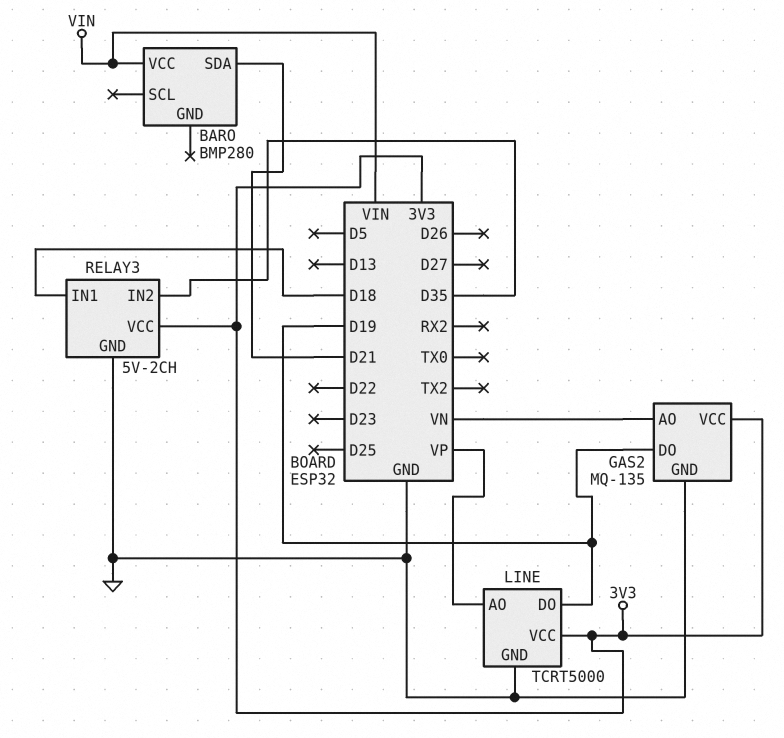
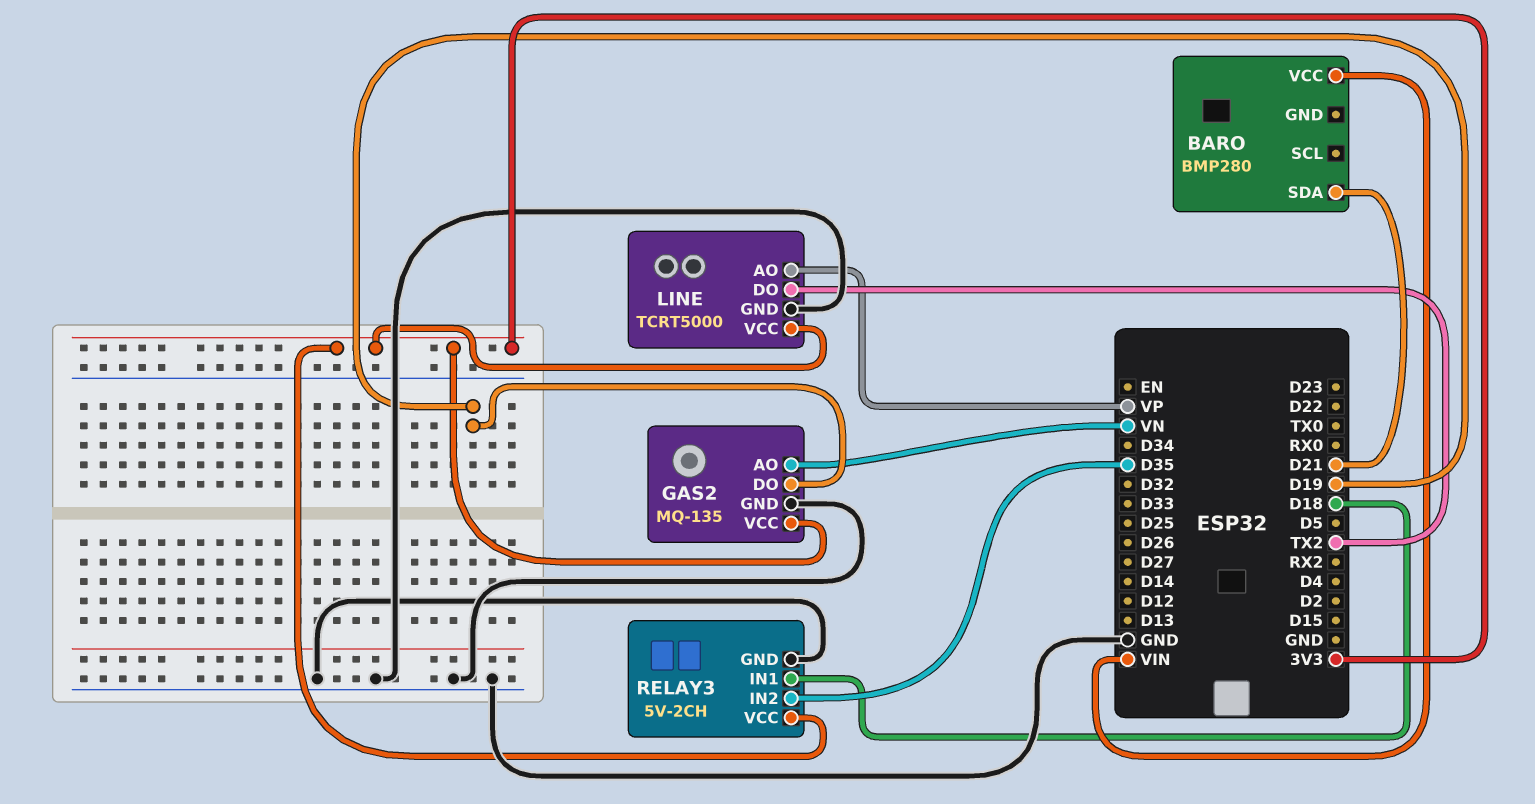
LINE pin DO: D19 -> TX2

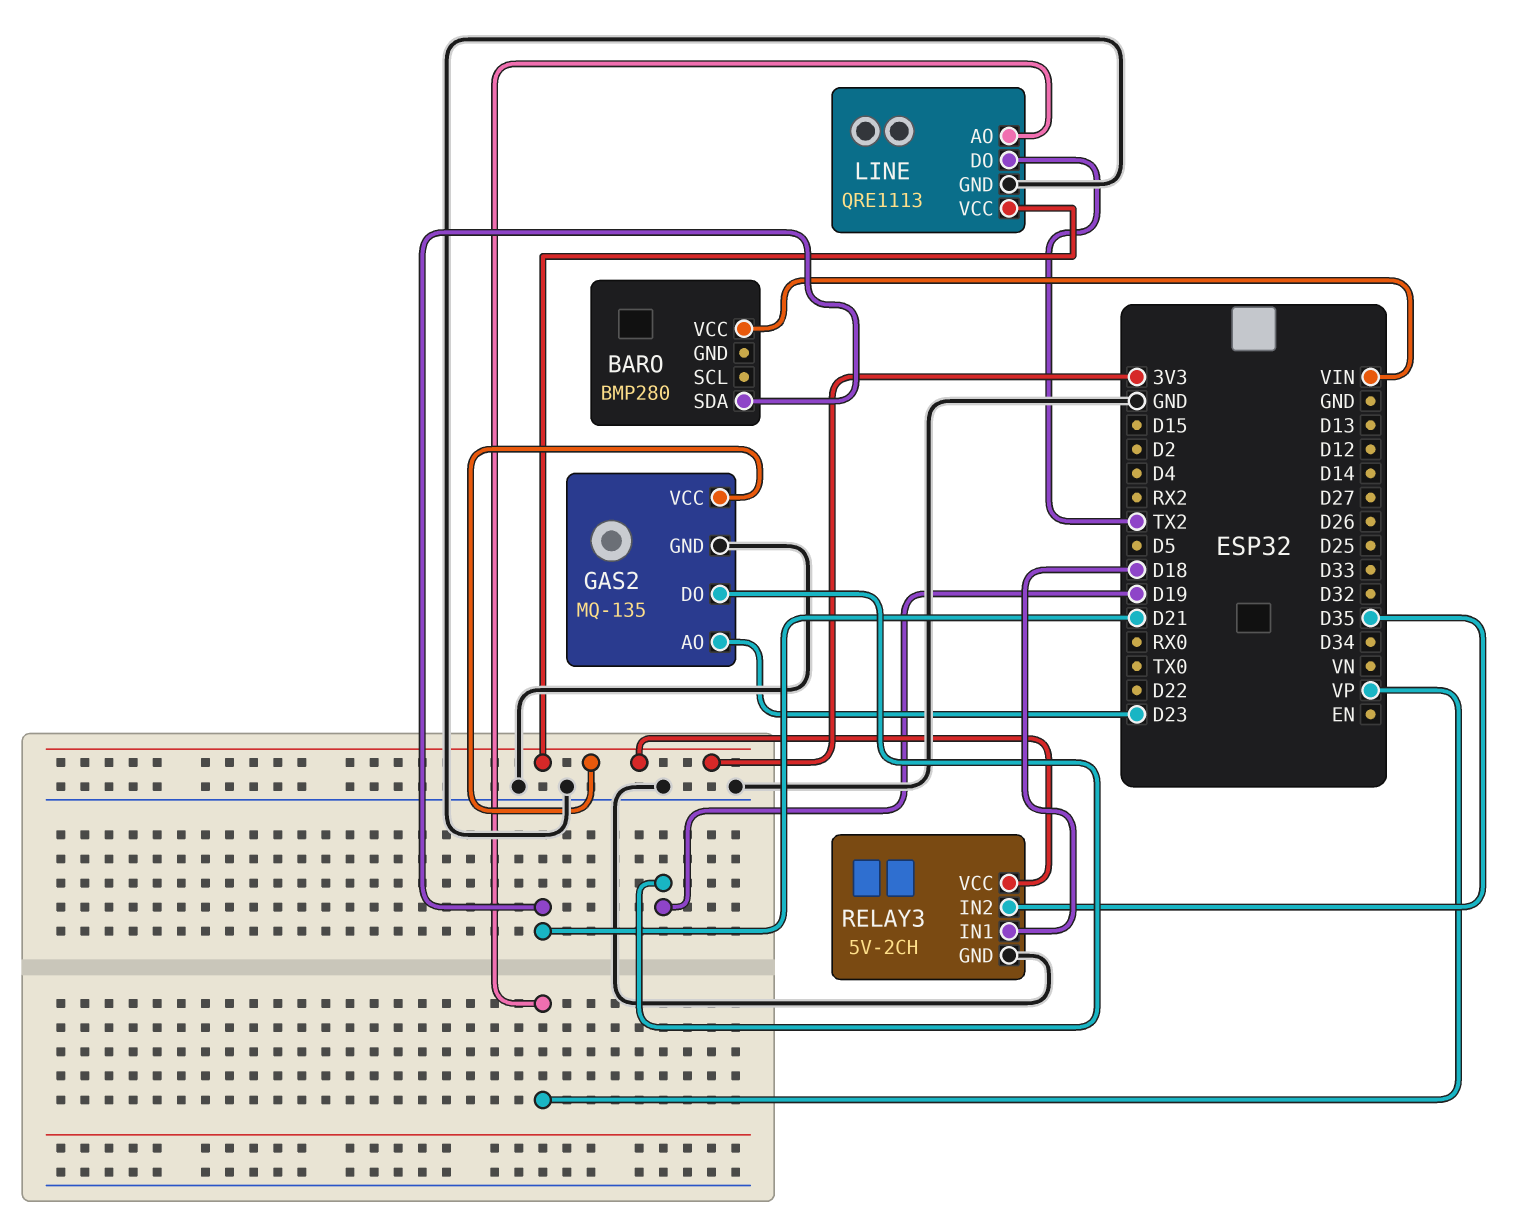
GAS2 pin AO: VN -> D23
LINE: TCRT5000 -> QRE1113

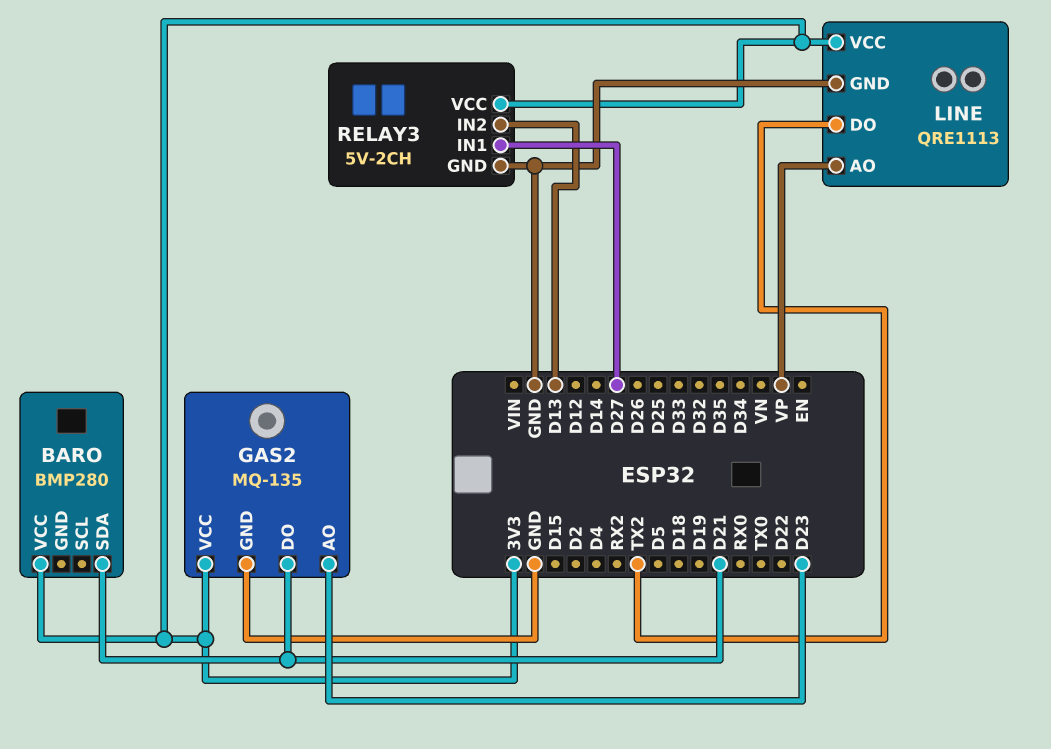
BARO pin VCC: VIN -> 3V3
GAS2 pin DO: D19 -> D21
RELAY3 pin IN1: D18 -> D27
RELAY3 pin IN2: D35 -> D13

